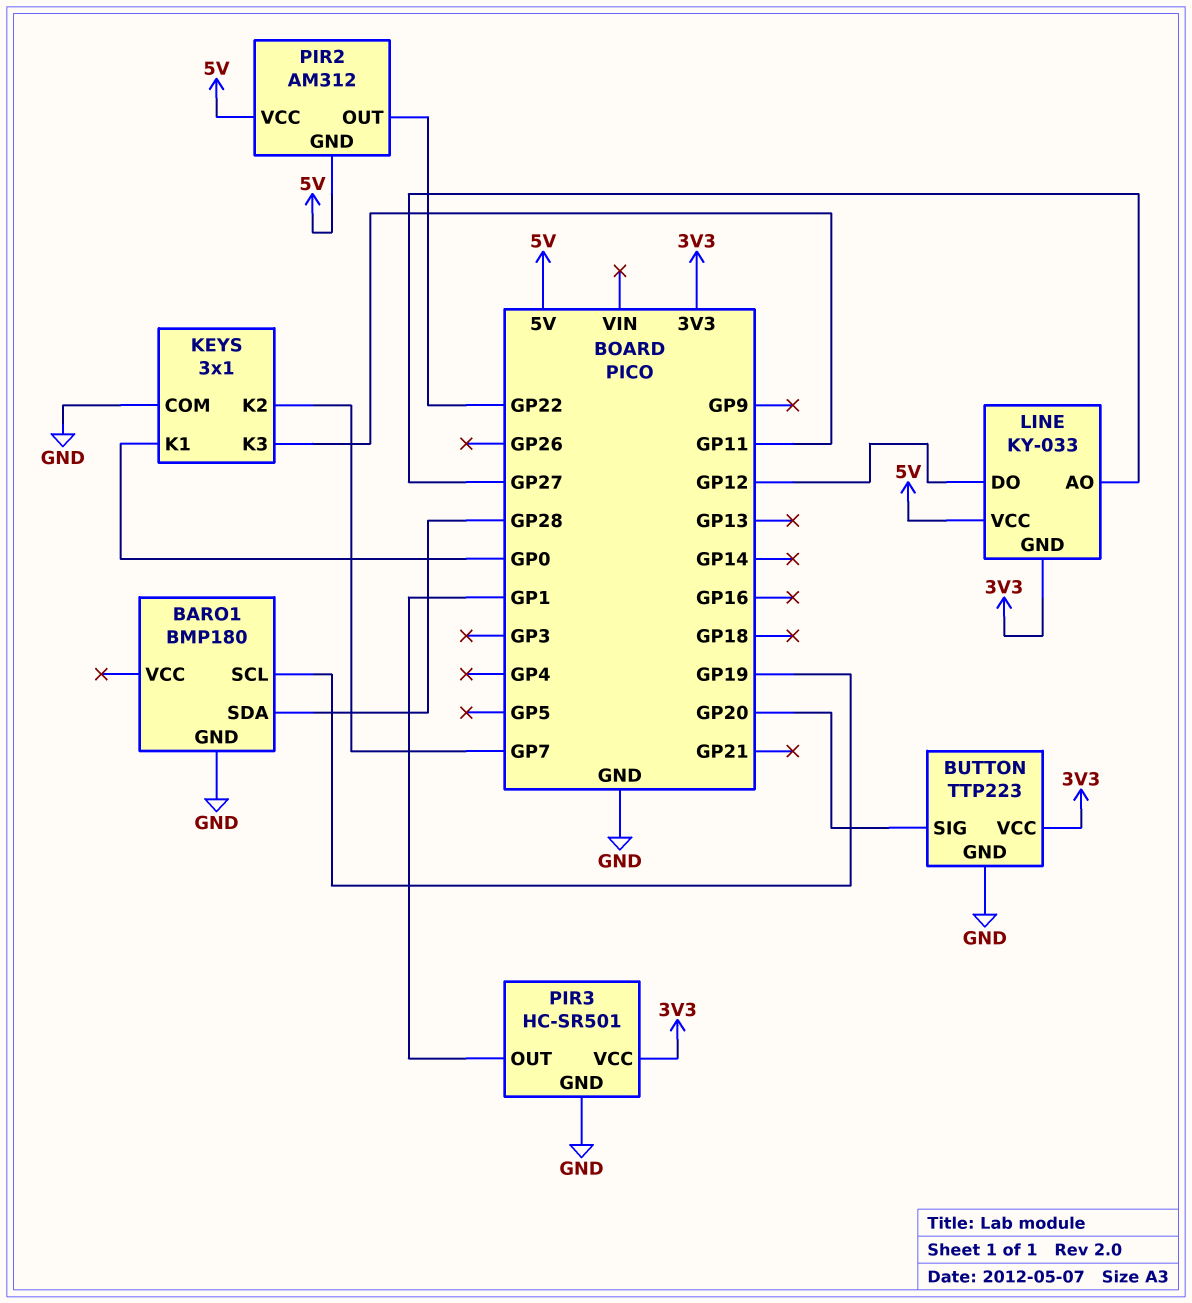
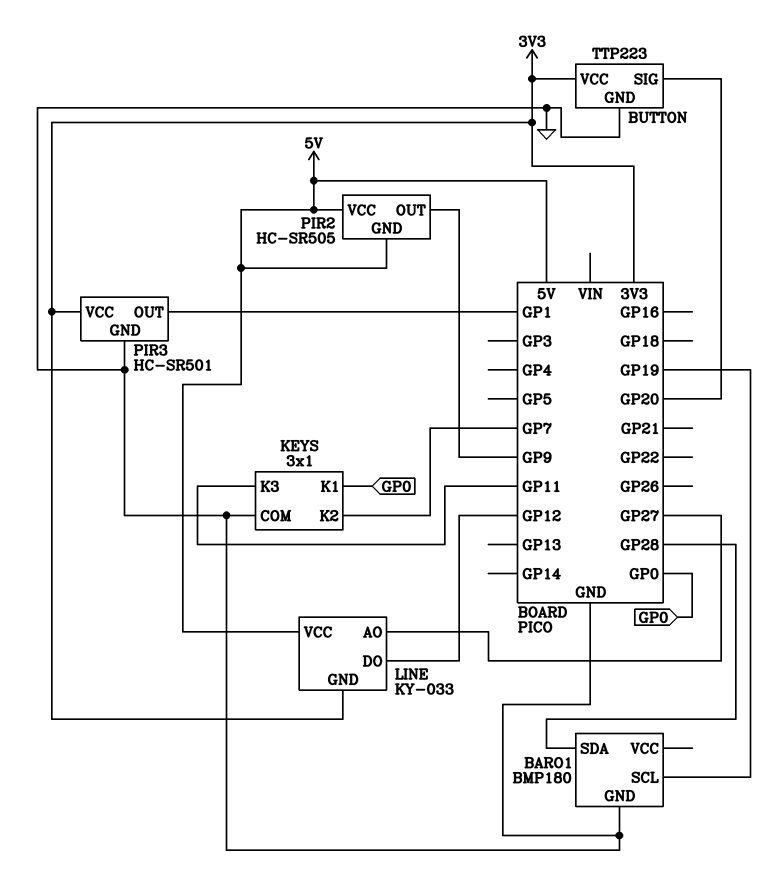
PIR2: AM312 -> HC-SR505
PIR2 pin OUT: GP22 -> GP9

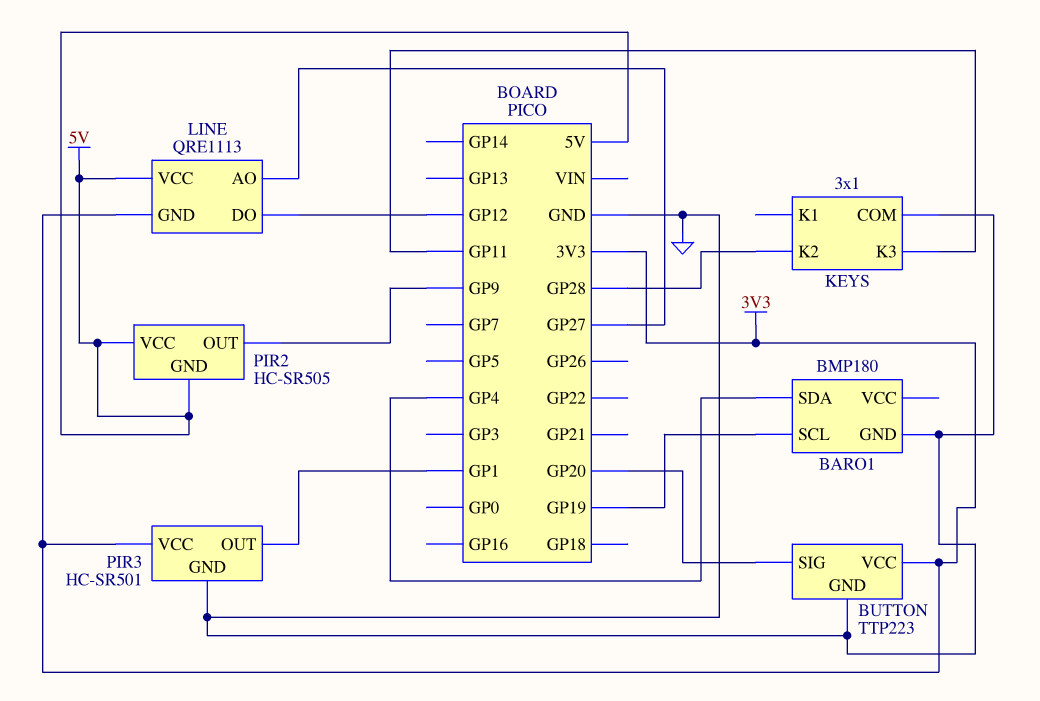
BARO1 pin SDA: GP28 -> GP4
KEYS pin K1: GP0 -> none
KEYS pin K2: GP7 -> GP28
LINE: KY-033 -> QRE1113

